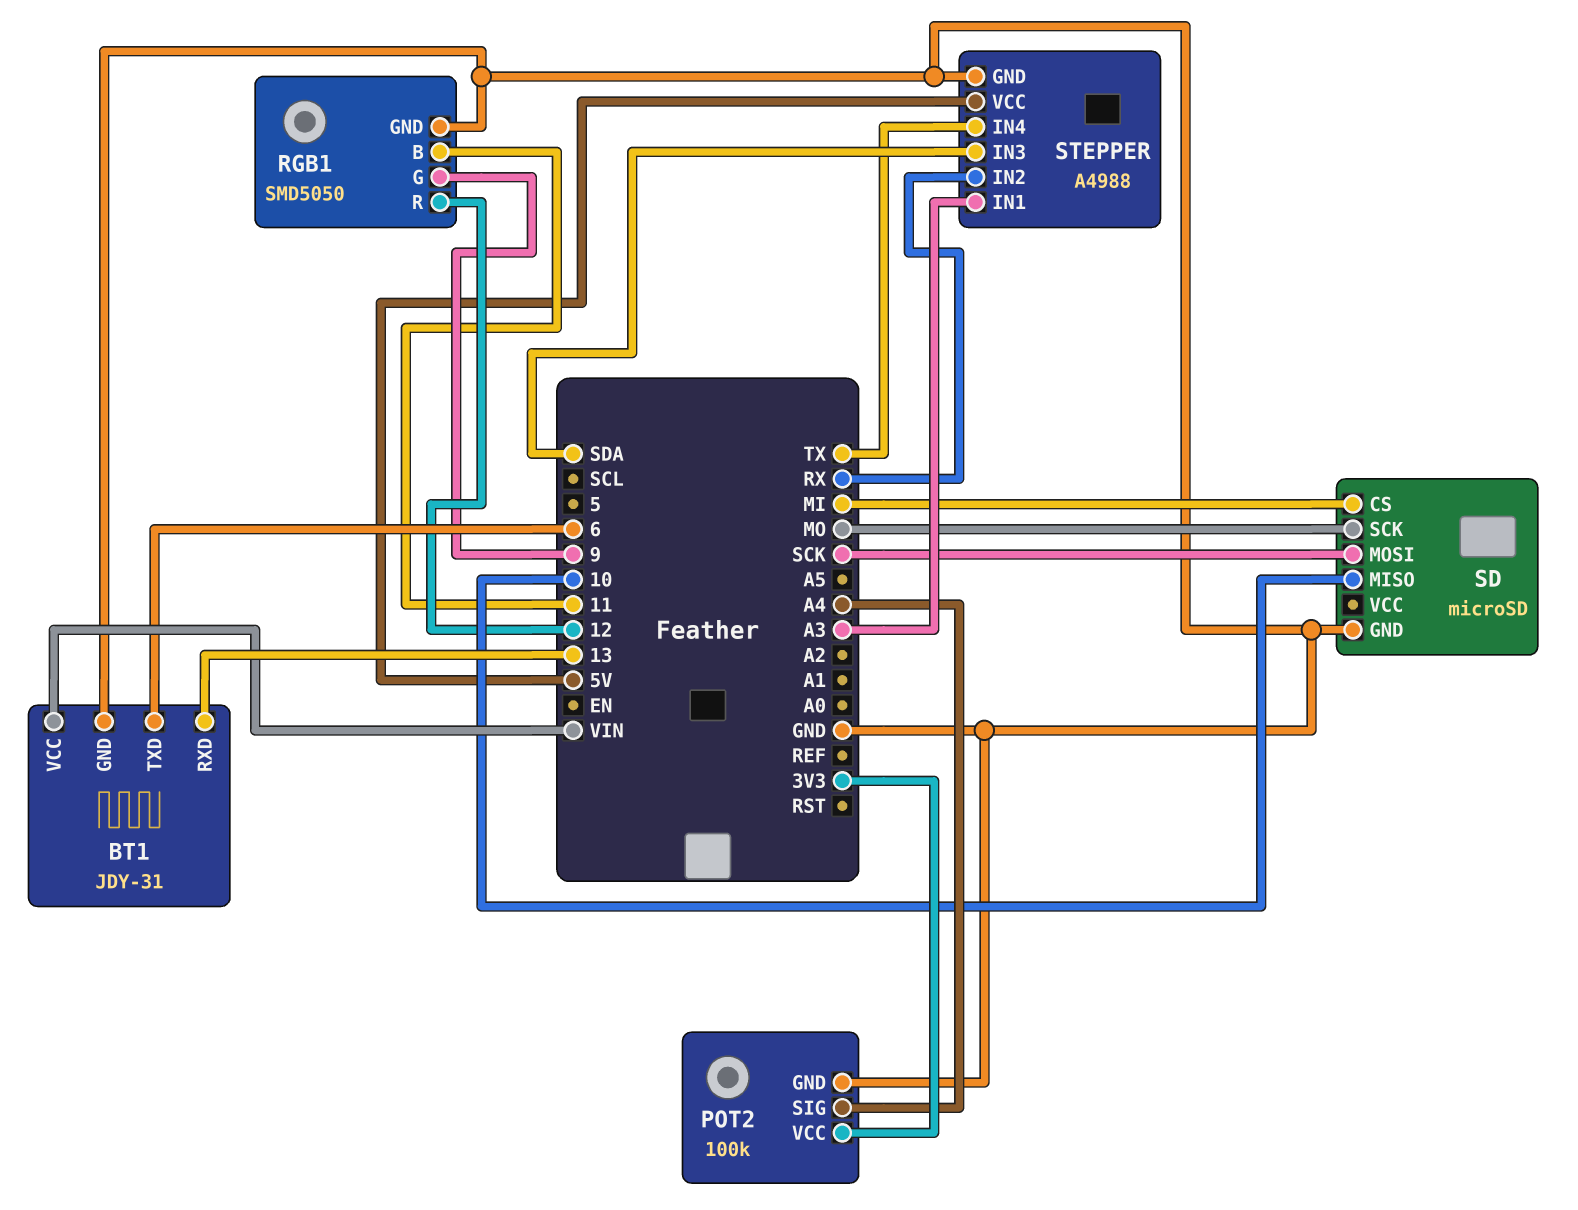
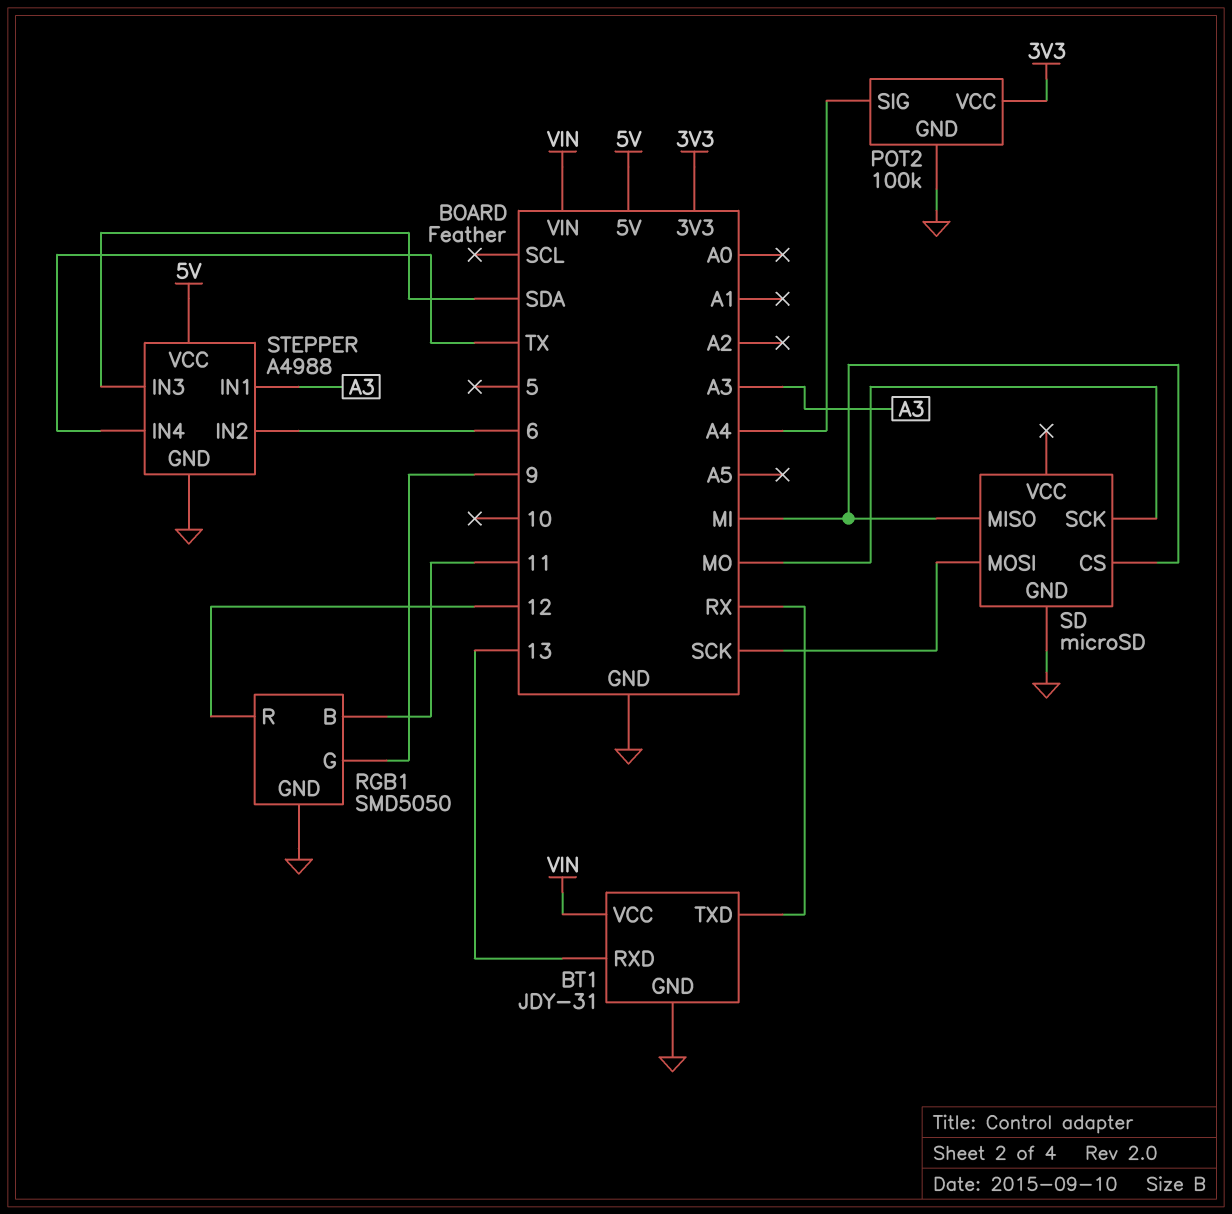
BT1 pin TXD: 6 -> RX
SD pin MISO: 10 -> MI
STEPPER pin IN2: RX -> 6

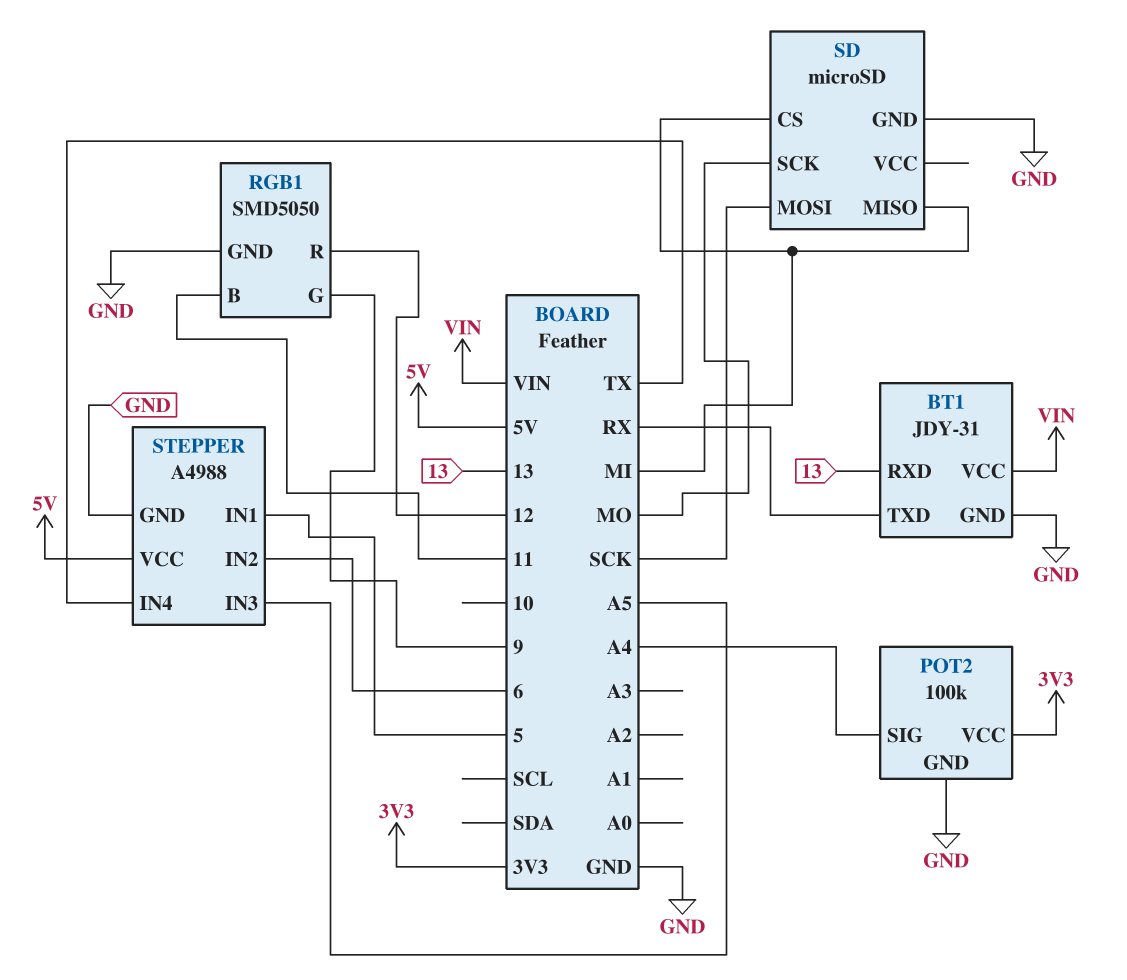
STEPPER pin IN1: A3 -> 5
STEPPER pin IN3: SDA -> A5

